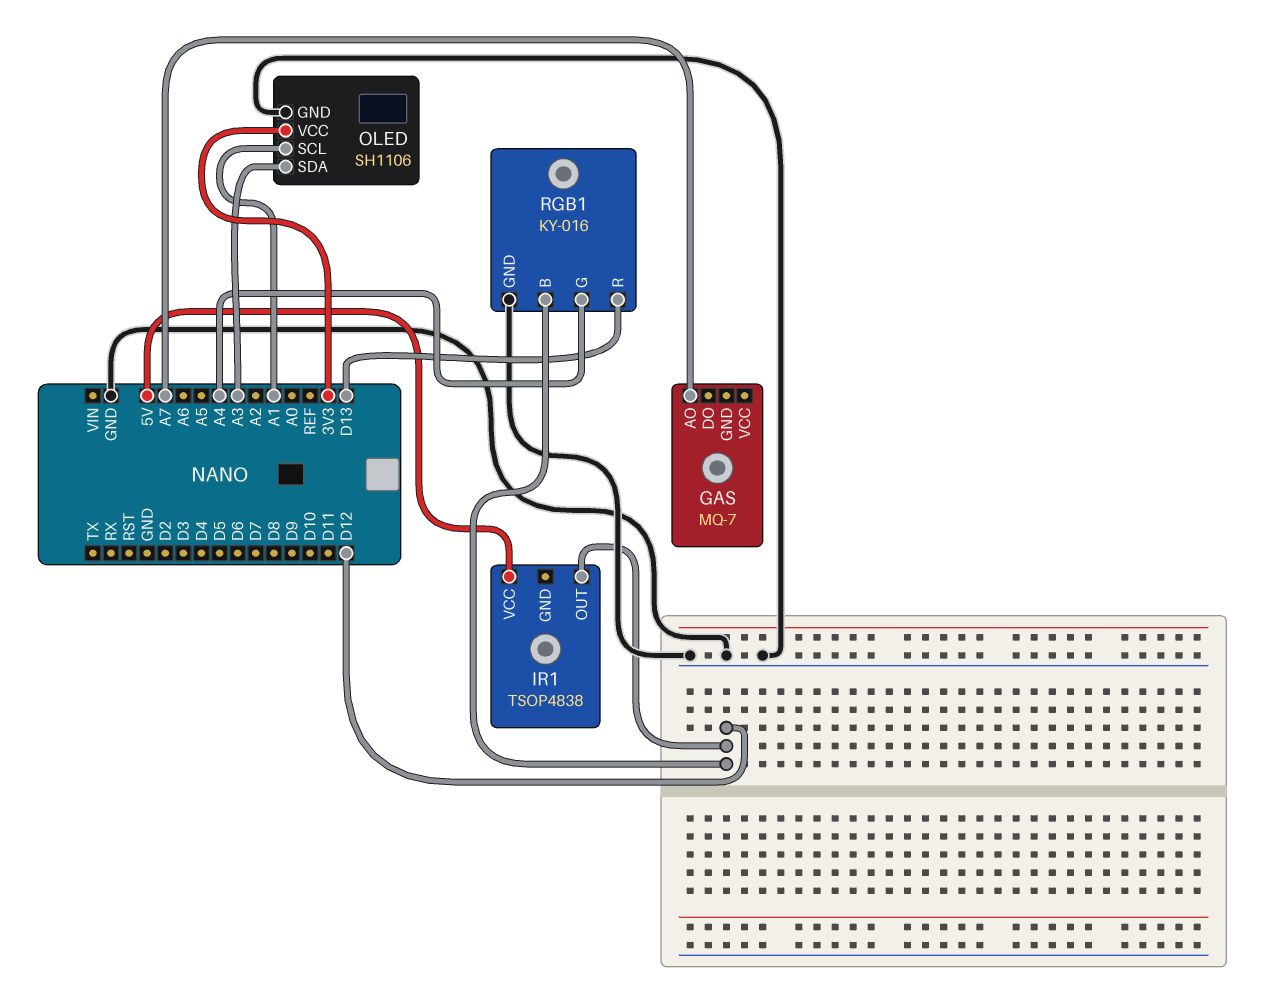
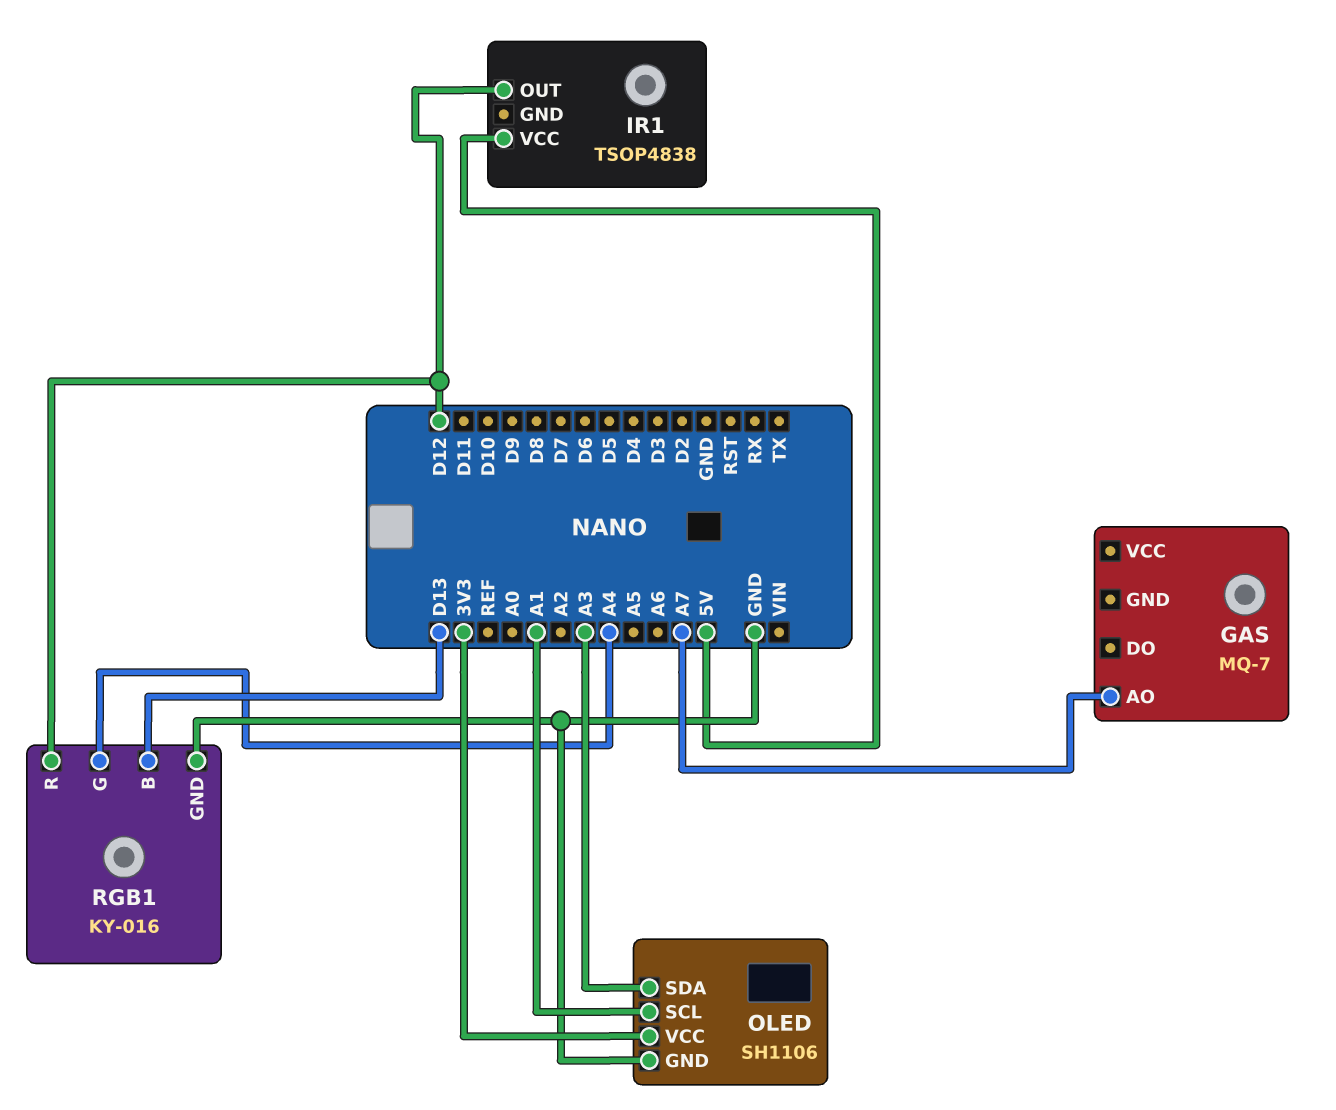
RGB1 pin B: D12 -> D13
RGB1 pin R: D13 -> D12

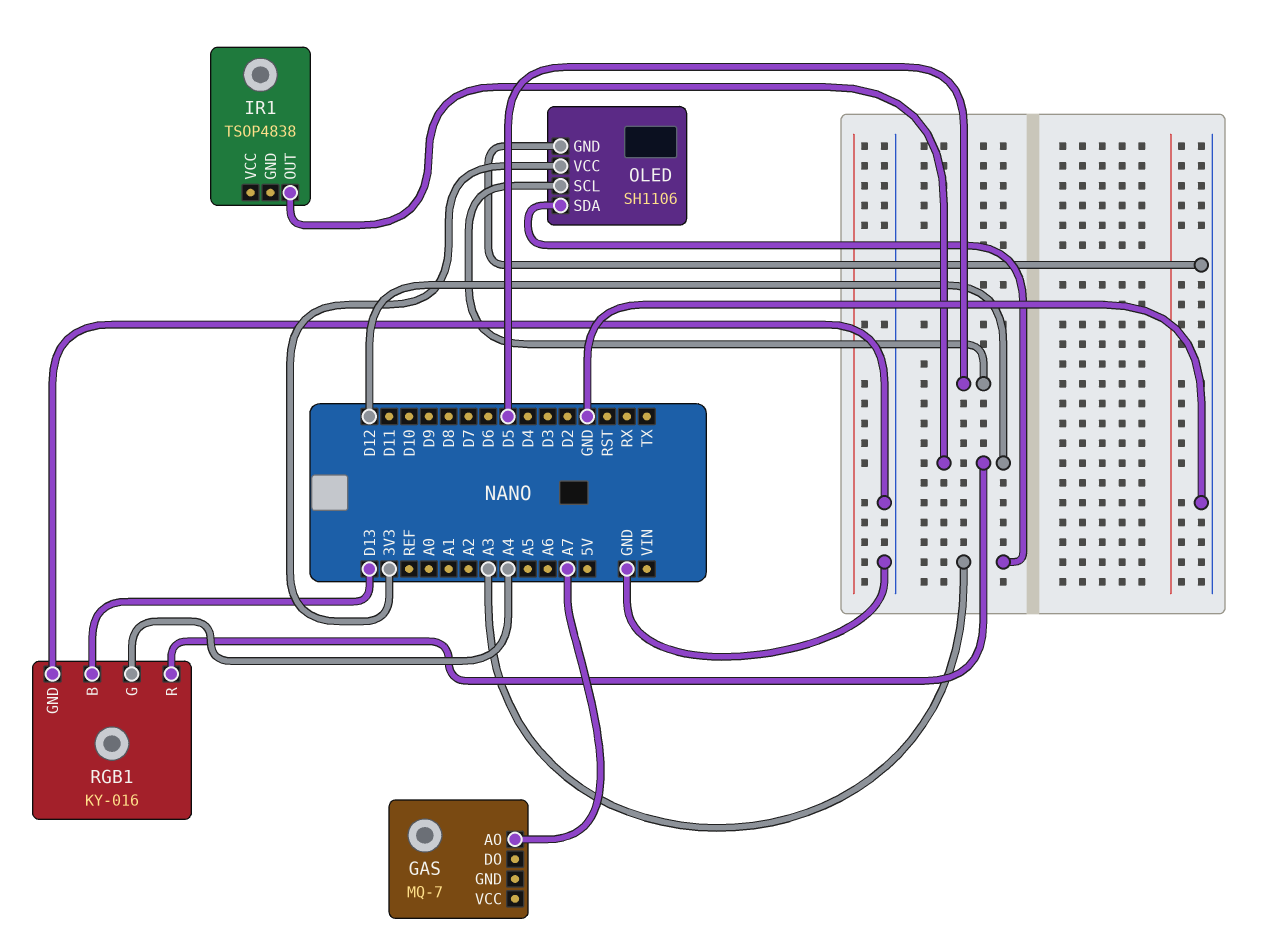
IR1 pin VCC: 5V -> none
OLED pin SCL: A1 -> D5

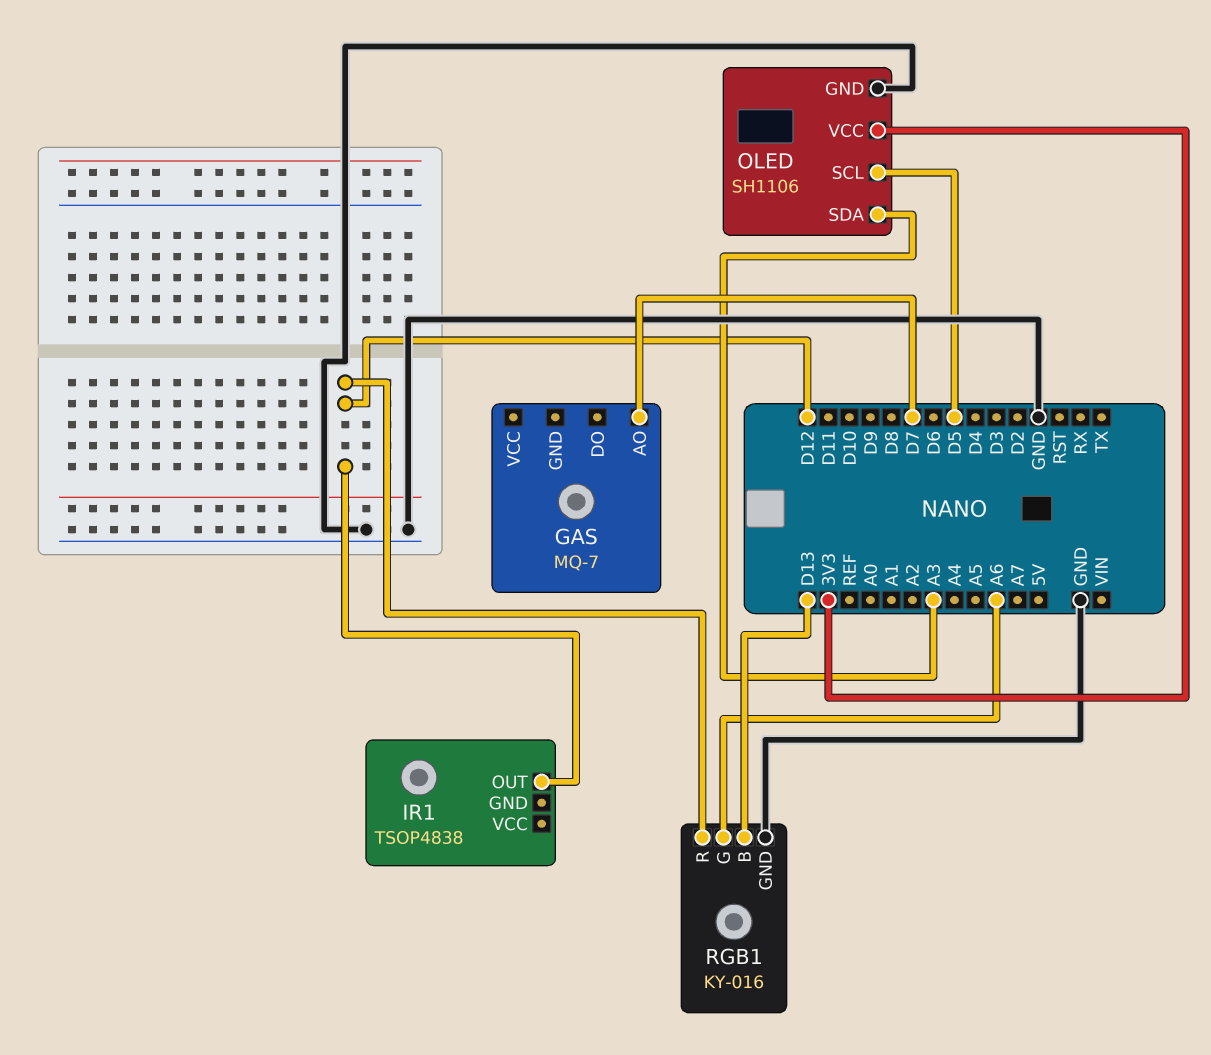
GAS pin AO: A7 -> D7
RGB1 pin G: A4 -> A6

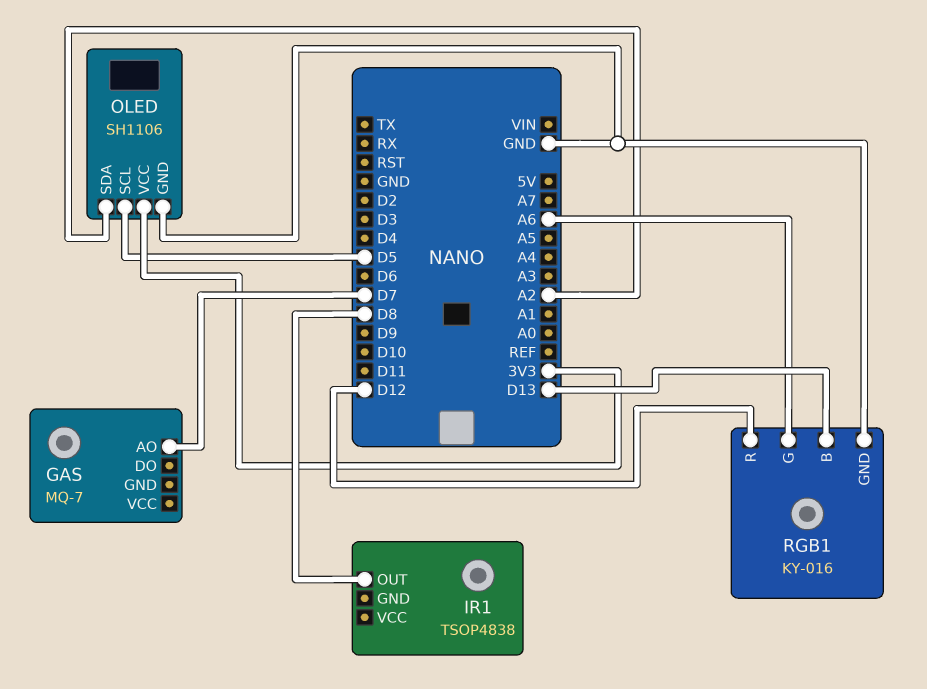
IR1 pin OUT: D12 -> D8
OLED pin SDA: A3 -> A2

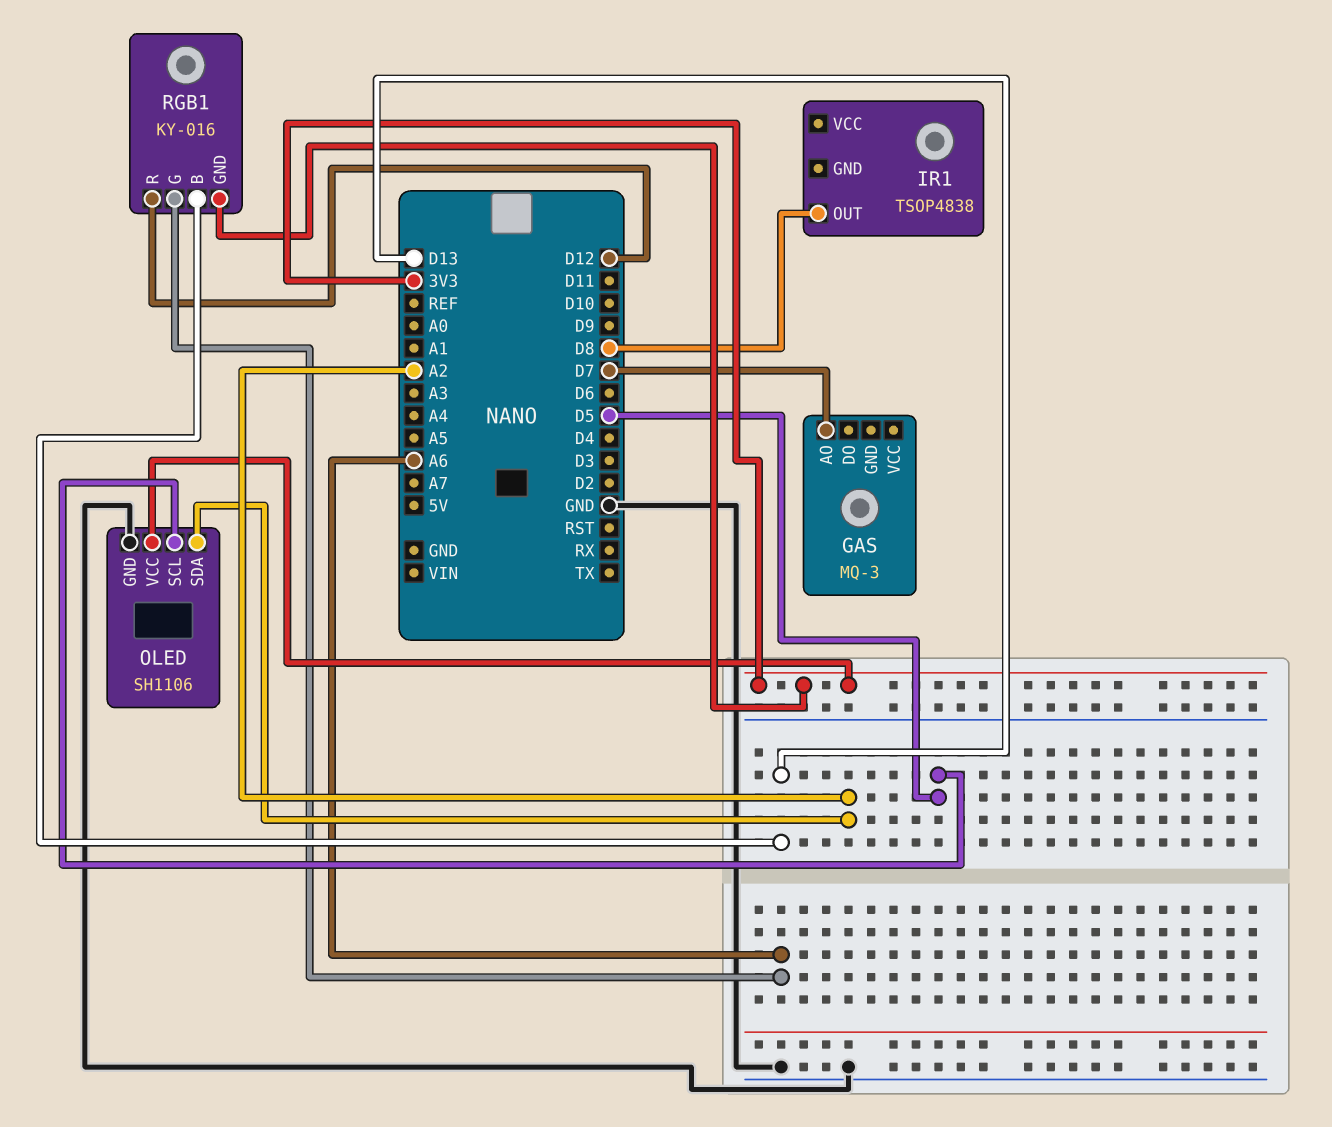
GAS: MQ-7 -> MQ-3
RGB1 pin GND: GND -> 3V3

